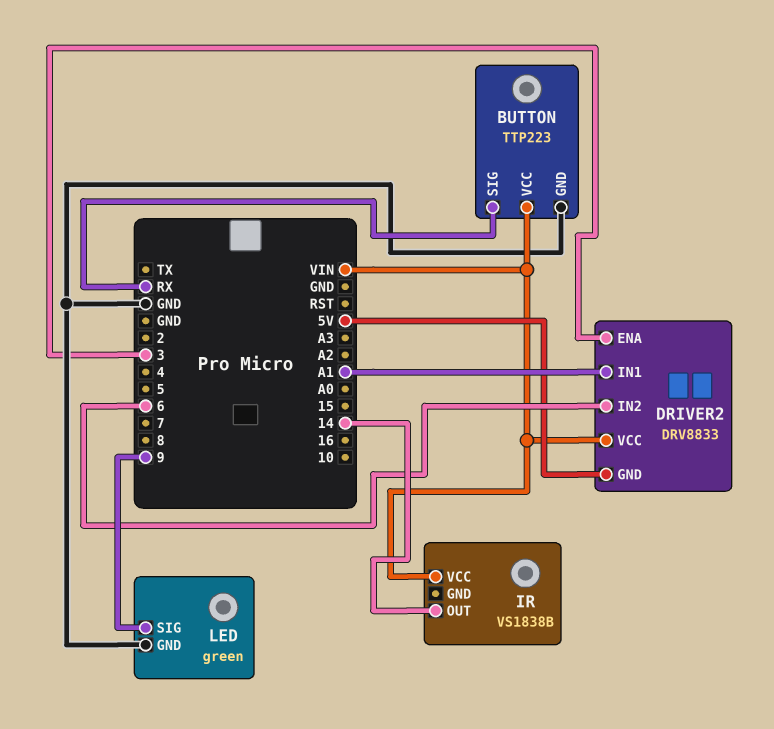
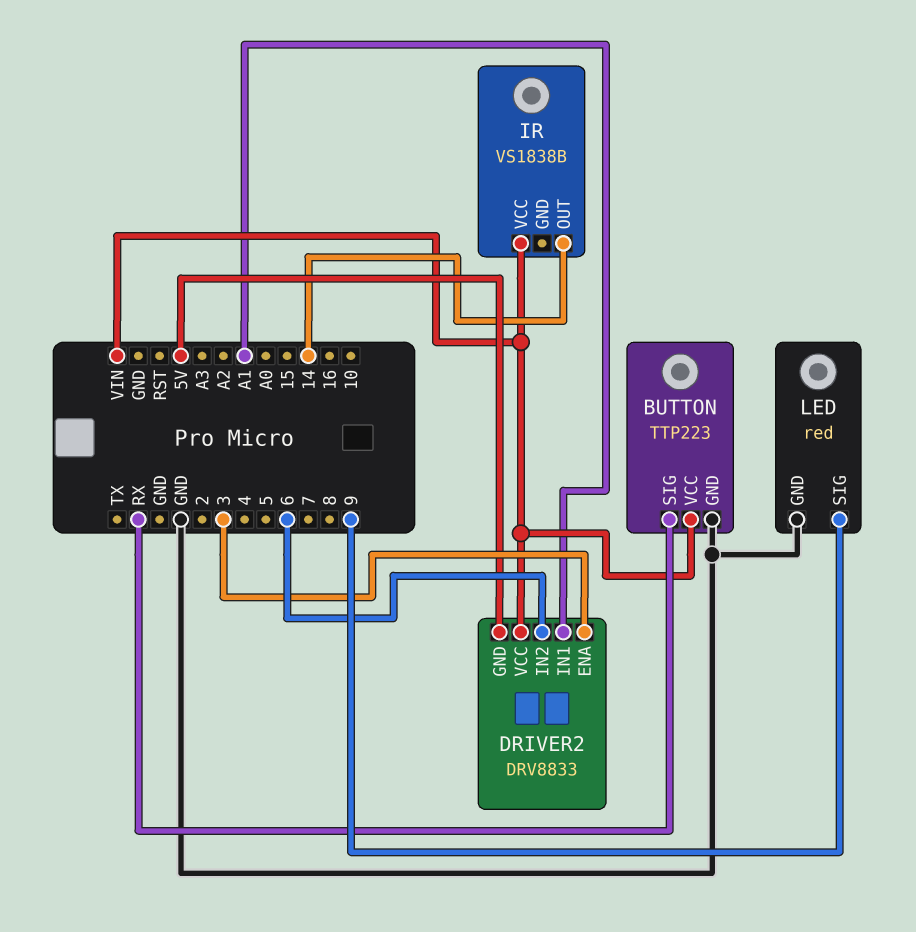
LED: green -> red

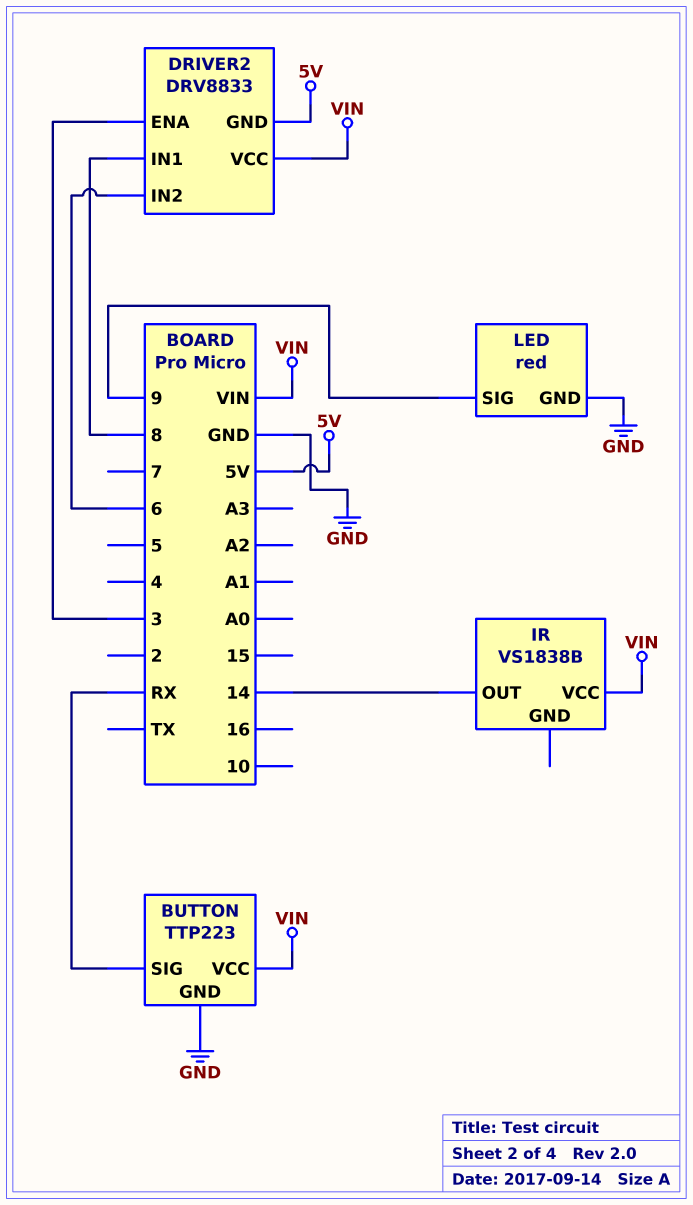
DRIVER2 pin IN1: A1 -> 8

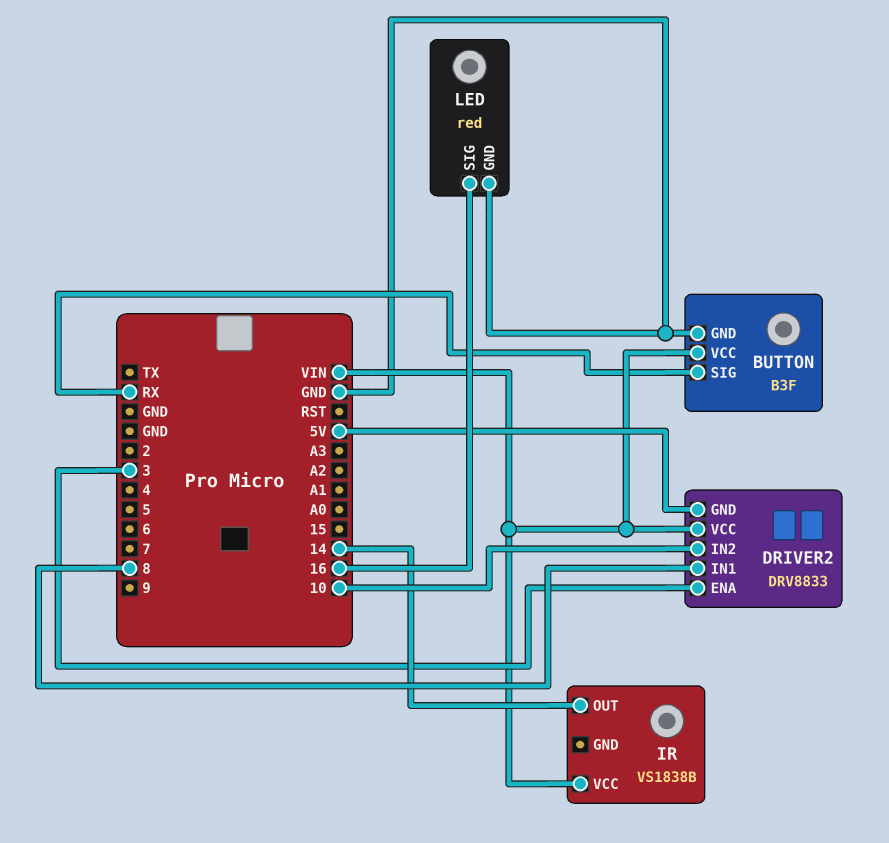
BUTTON: TTP223 -> B3F
DRIVER2 pin IN2: 6 -> 10
LED pin SIG: 9 -> 16

